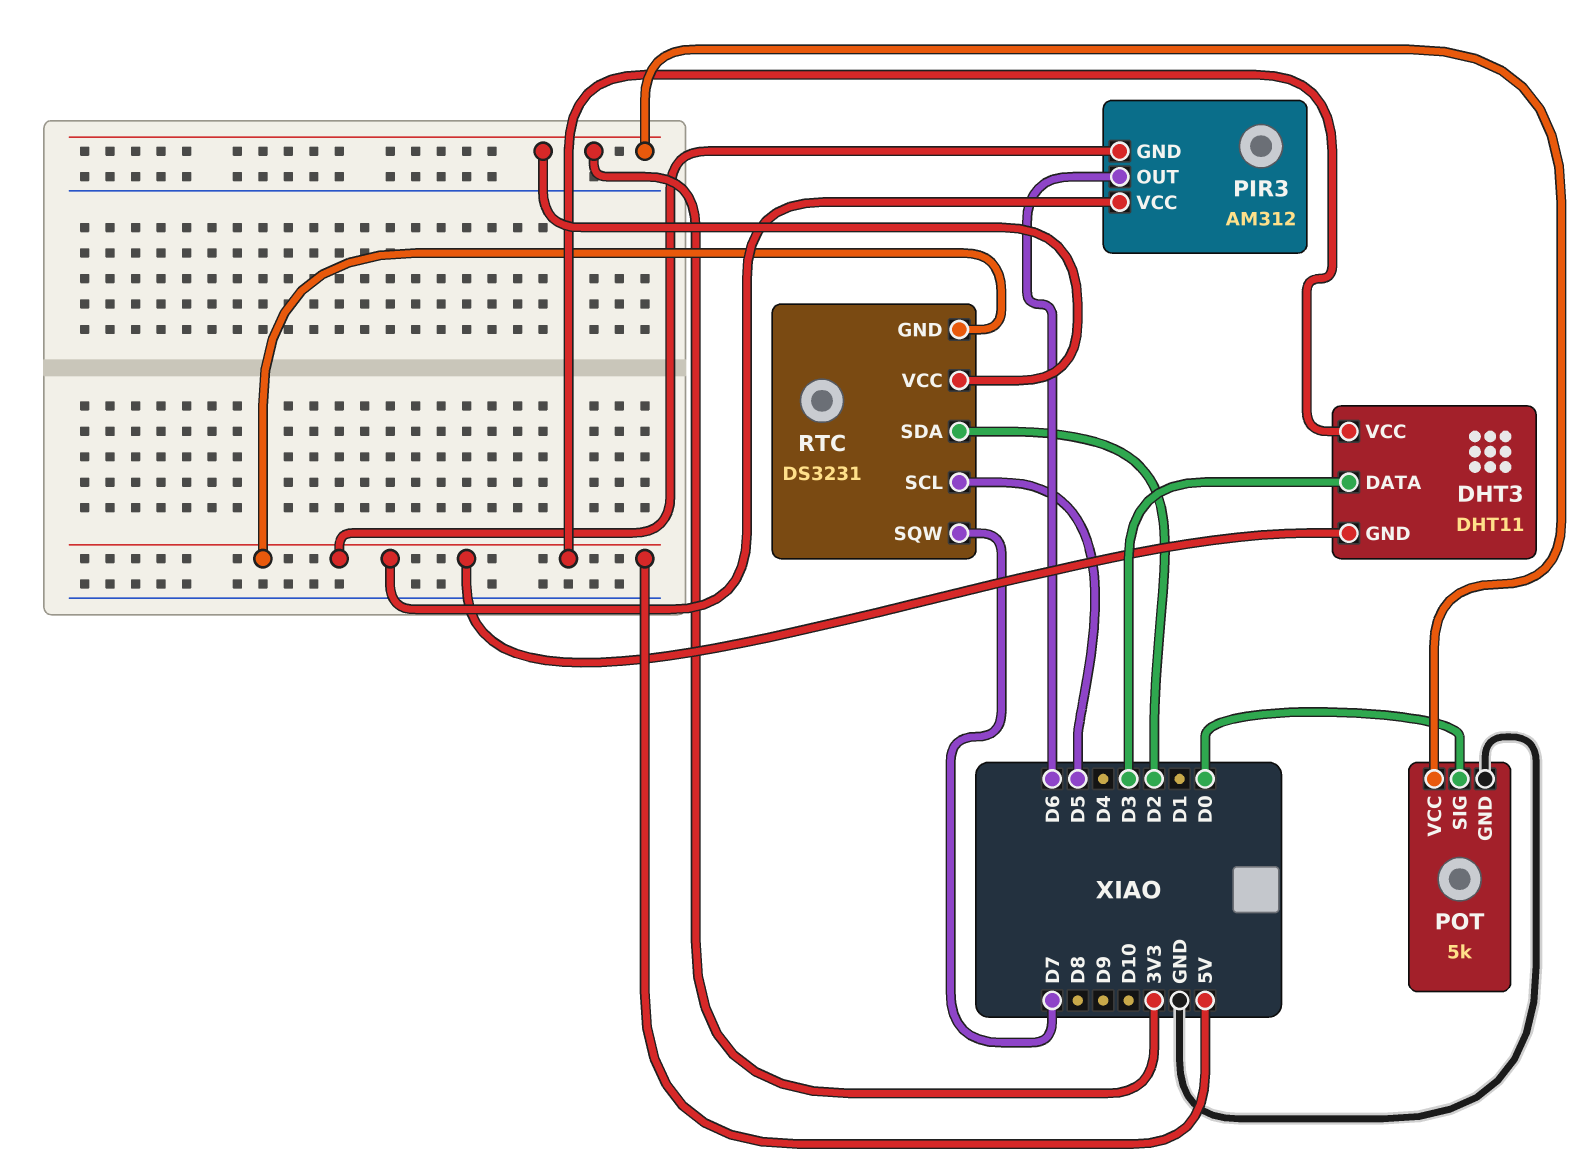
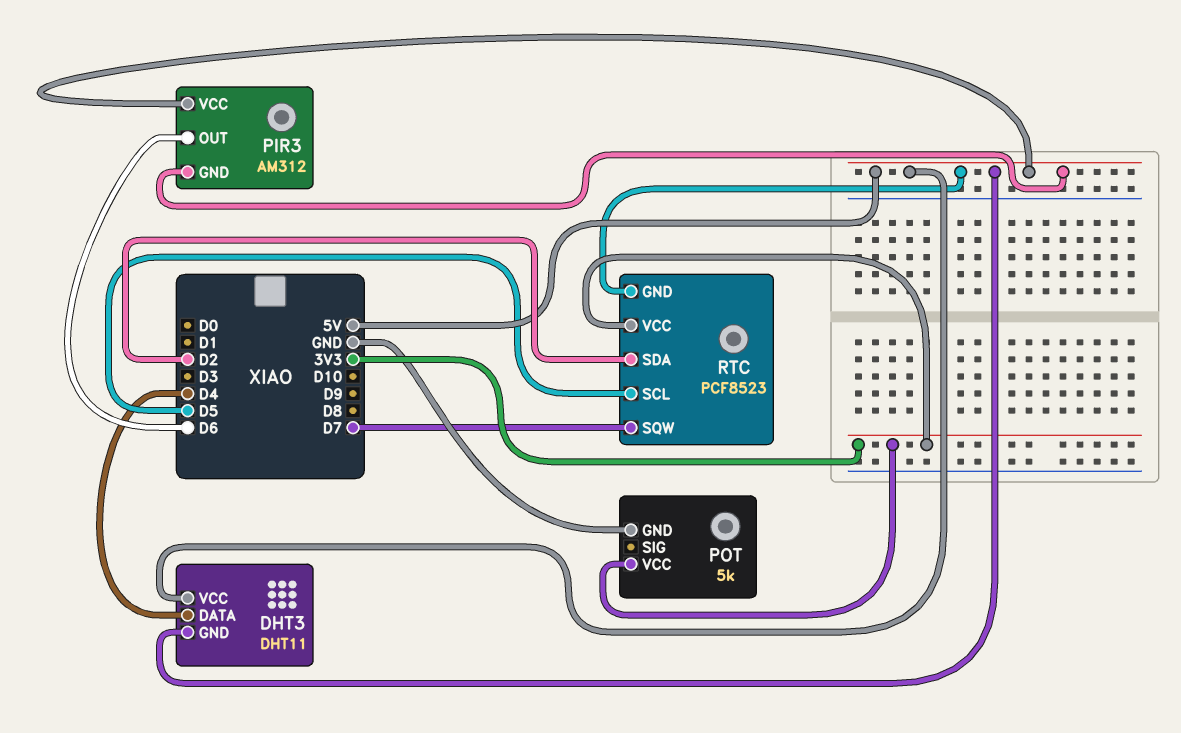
DHT3 pin DATA: D3 -> D4
POT pin SIG: D0 -> none
RTC: DS3231 -> PCF8523

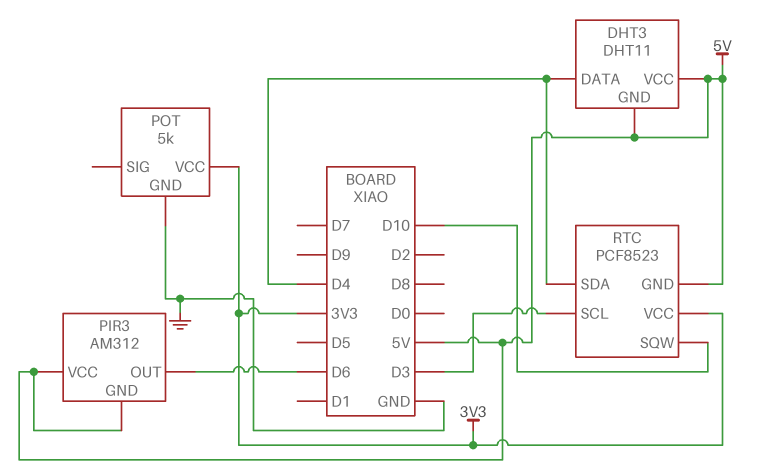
RTC pin SCL: D5 -> D3
RTC pin SDA: D2 -> D4
RTC pin SQW: D7 -> D10

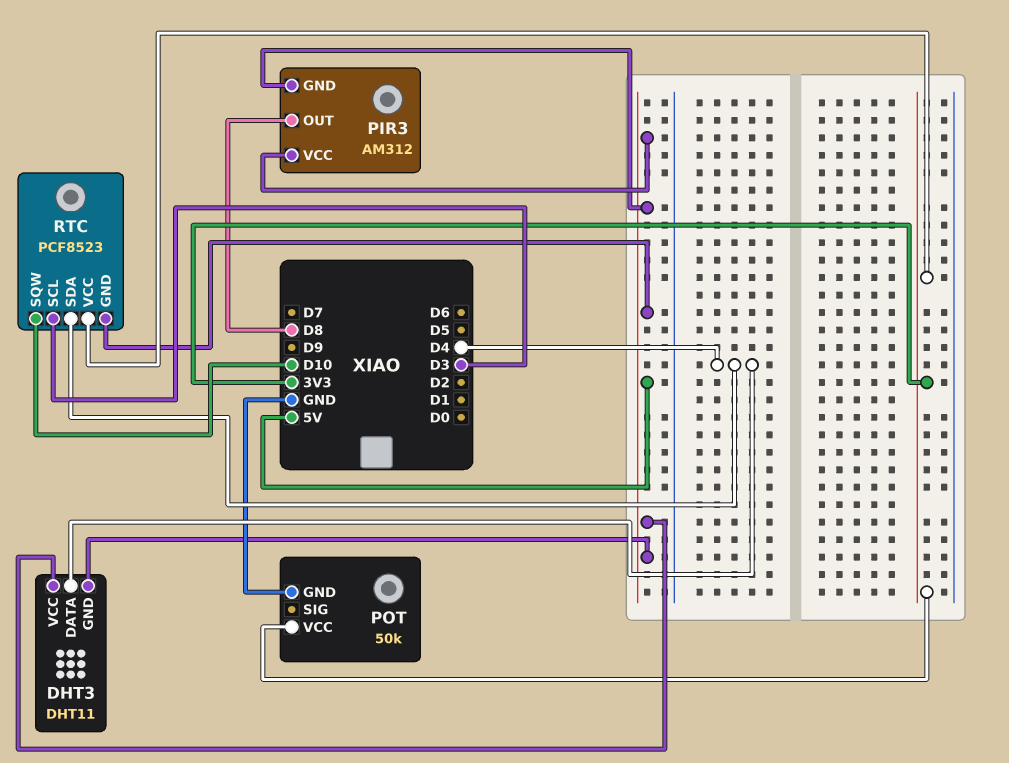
PIR3 pin OUT: D6 -> D8
POT: 5k -> 50k

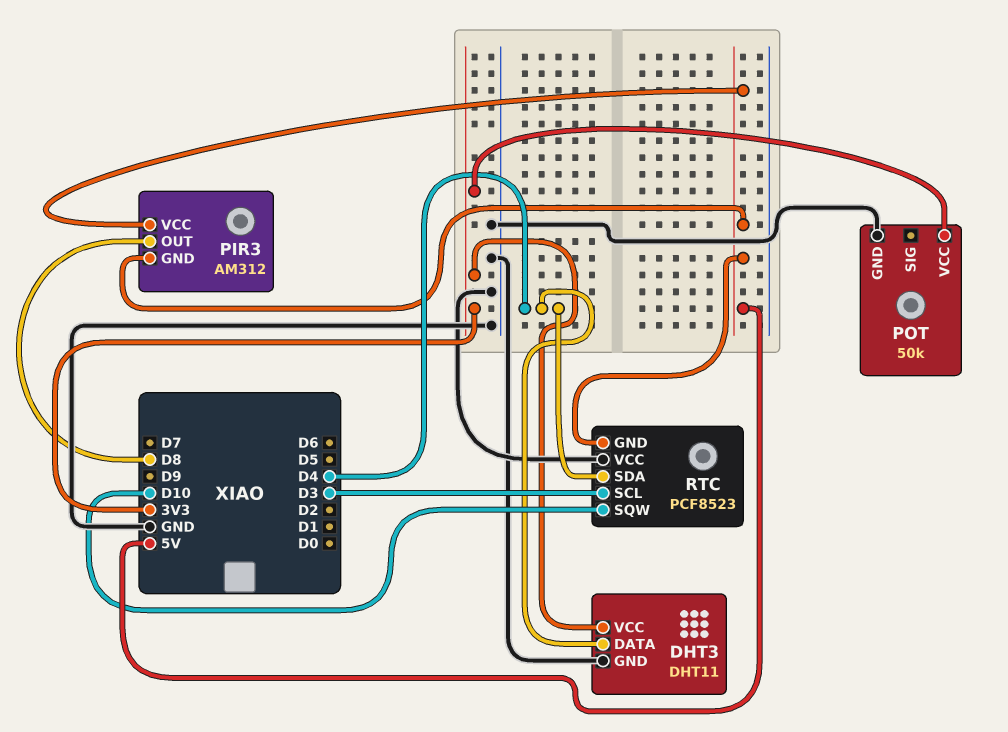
DHT3 pin GND: 5V -> GND
DHT3 pin VCC: 5V -> 3V3
RTC pin VCC: 3V3 -> GND

